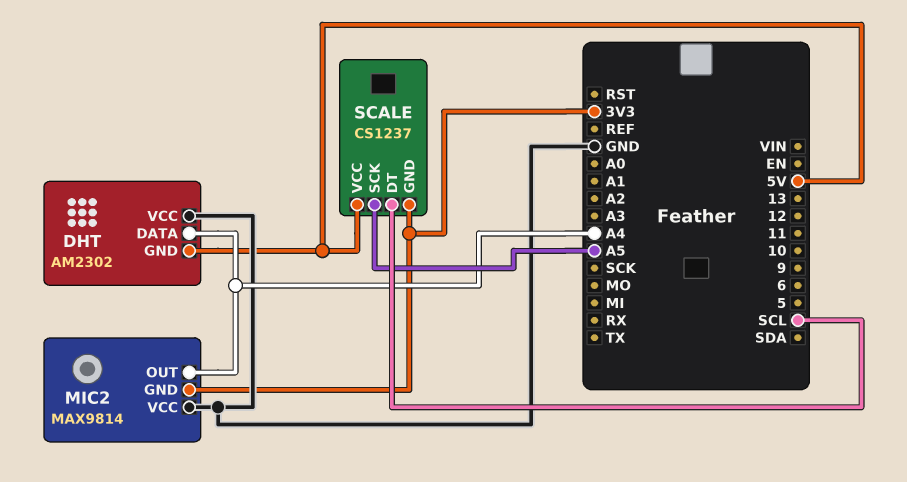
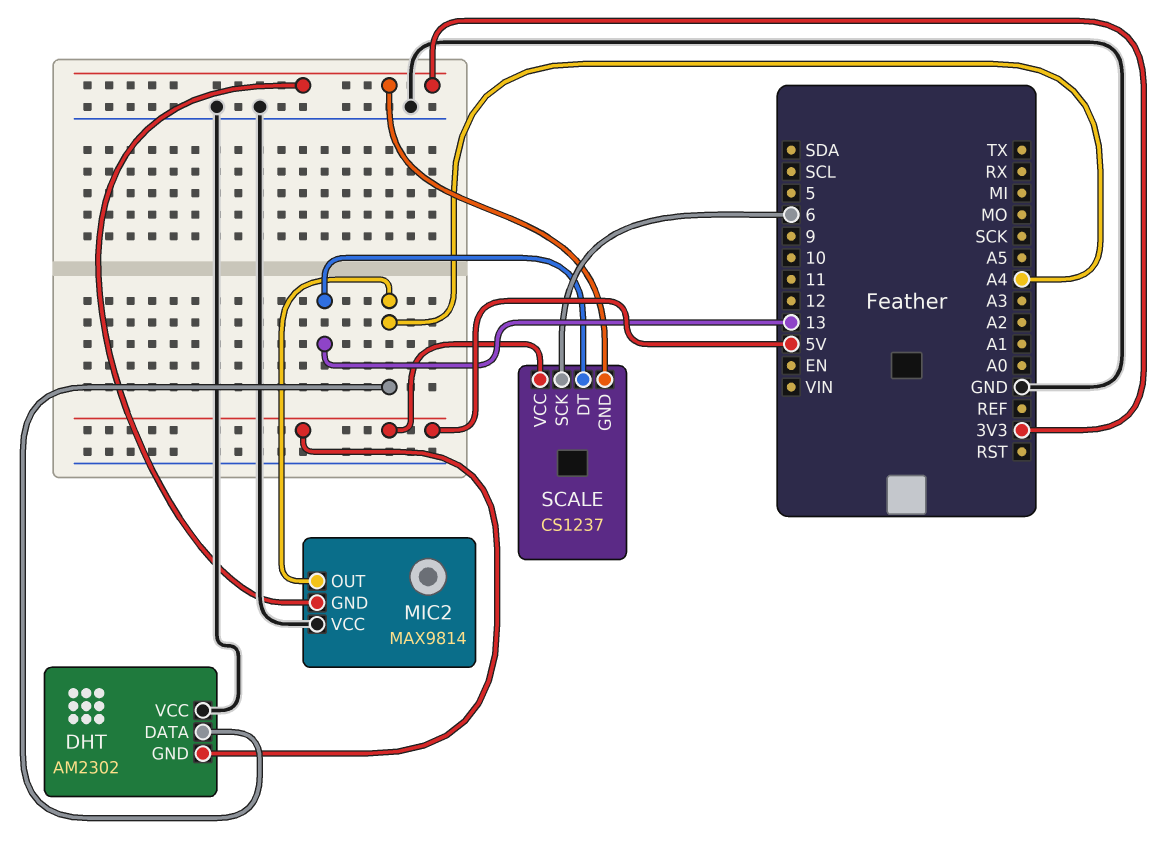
SCALE pin DT: SCL -> 13
SCALE pin SCK: A5 -> 6

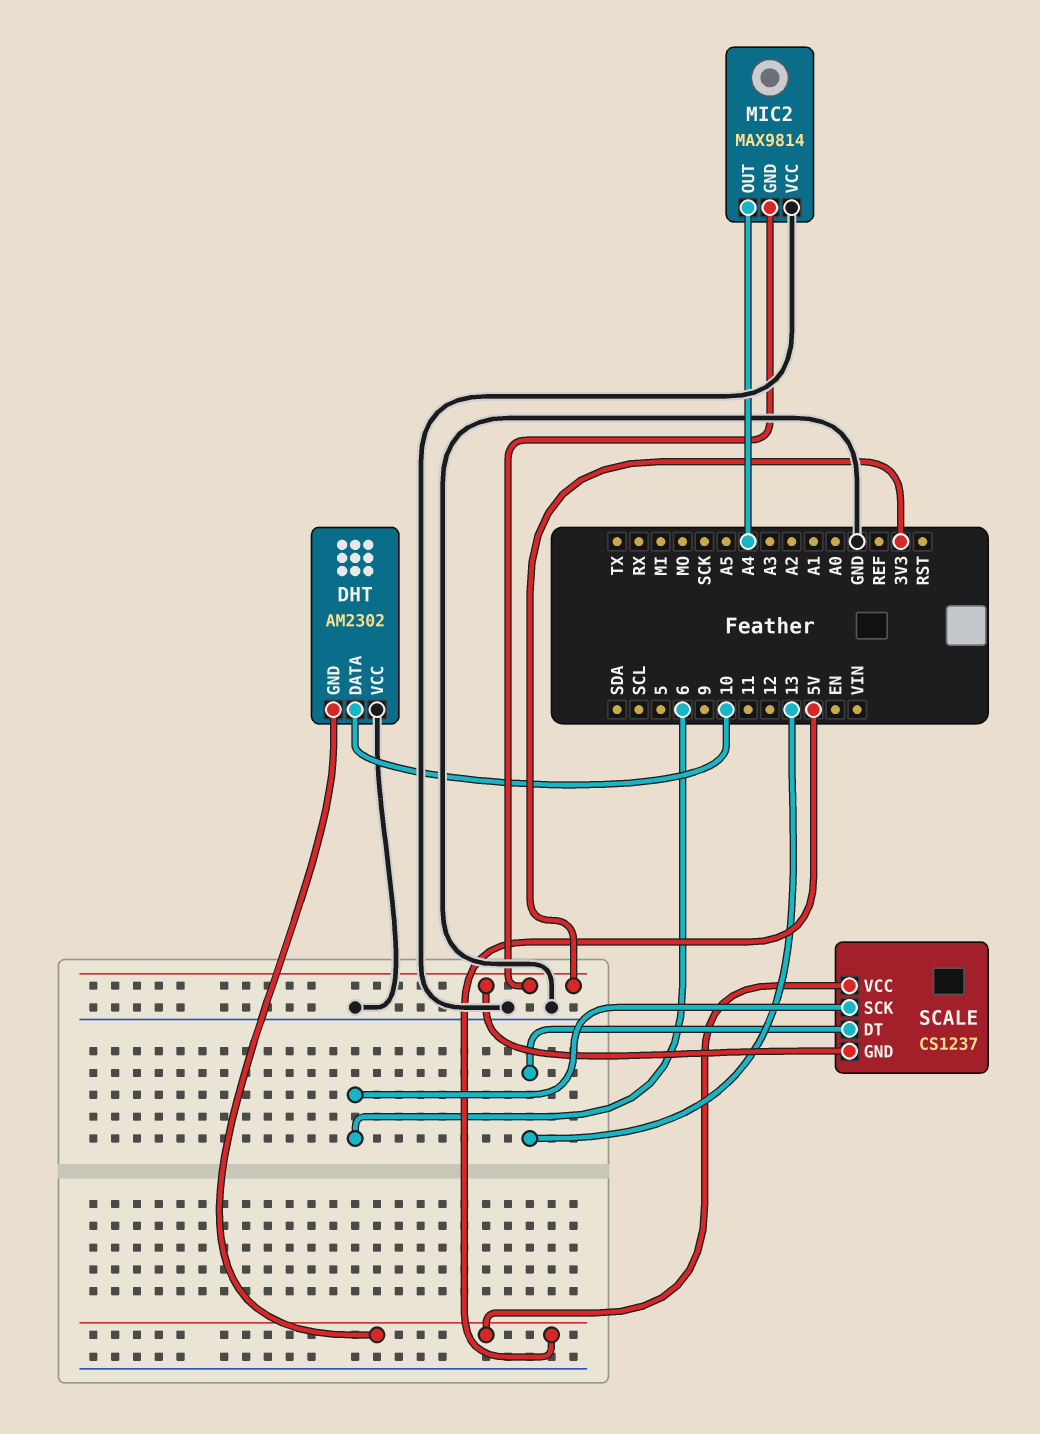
DHT pin DATA: A4 -> 10

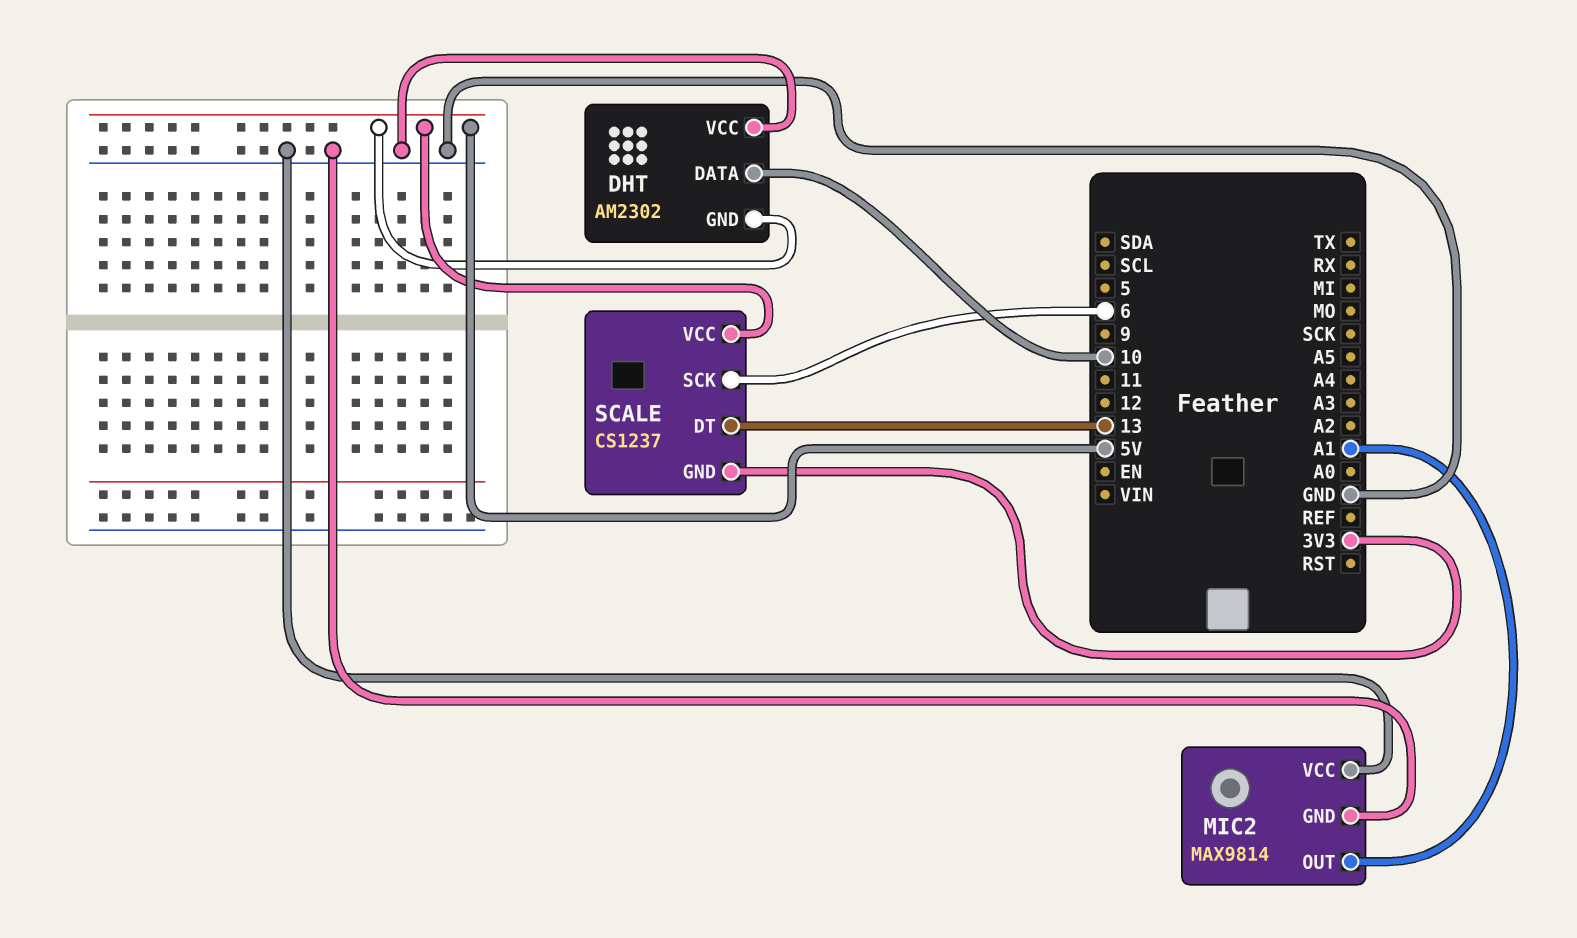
MIC2 pin GND: 3V3 -> GND
MIC2 pin OUT: A4 -> A1

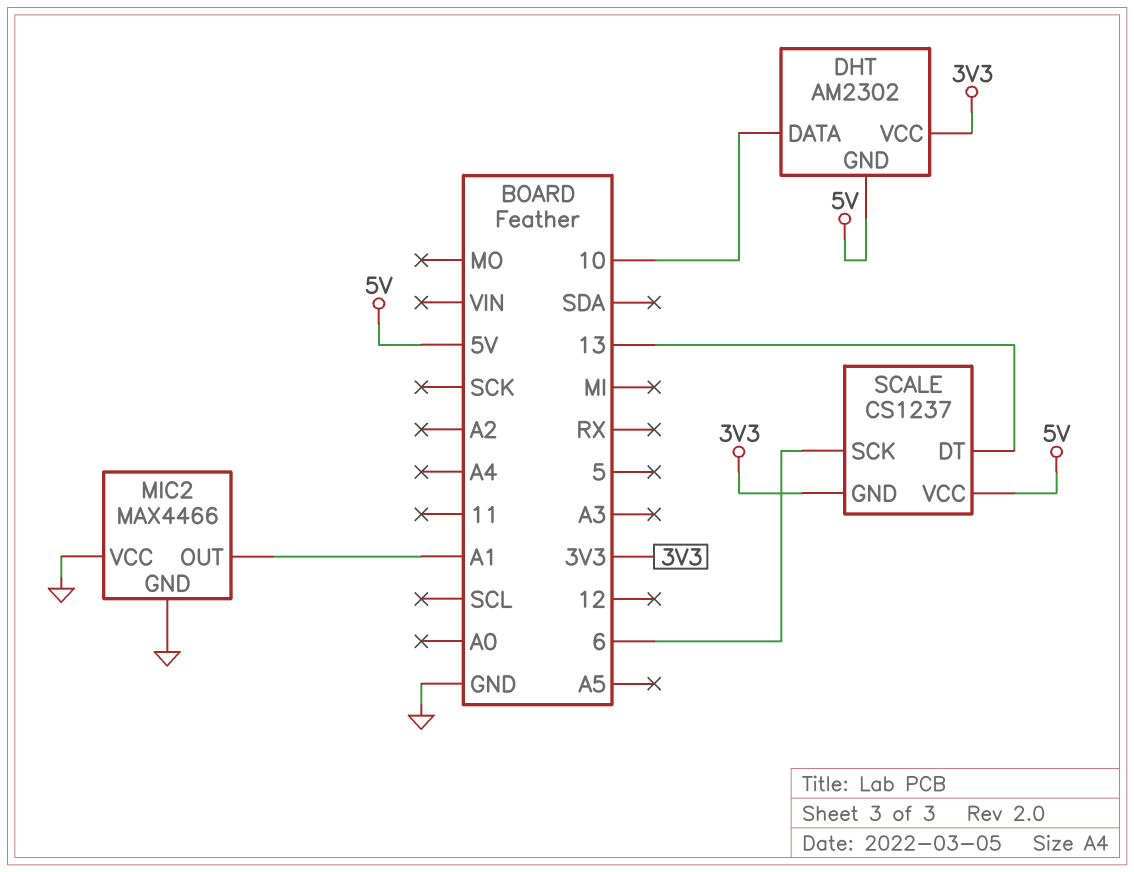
DHT pin VCC: GND -> 3V3
MIC2: MAX9814 -> MAX4466

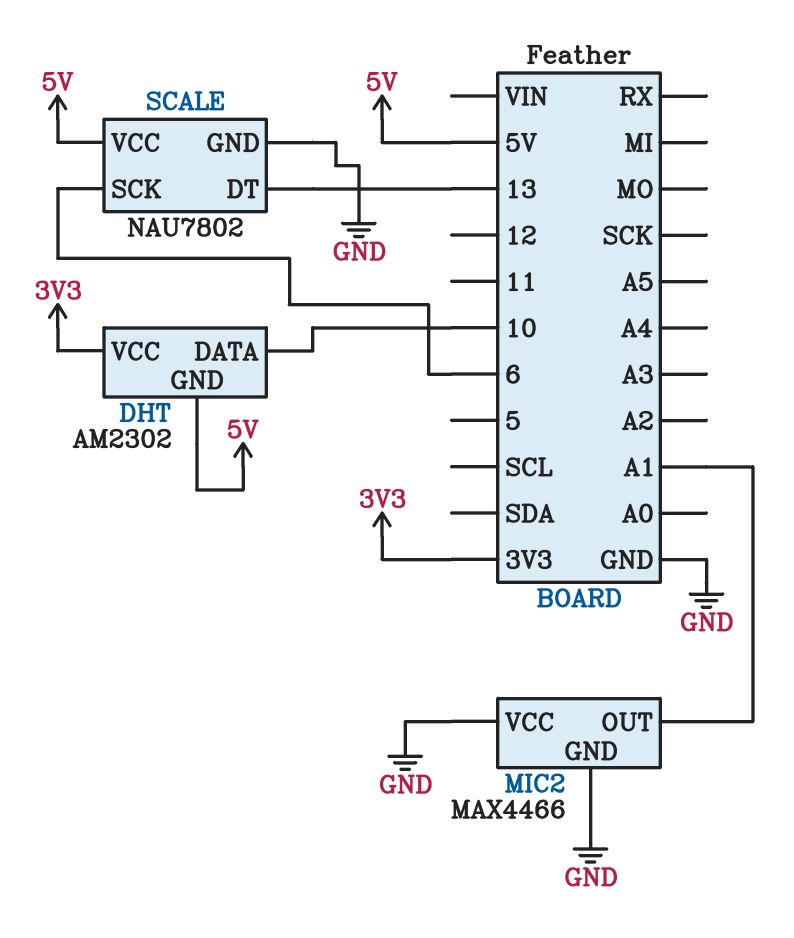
SCALE: CS1237 -> NAU7802
SCALE pin GND: 3V3 -> GND

